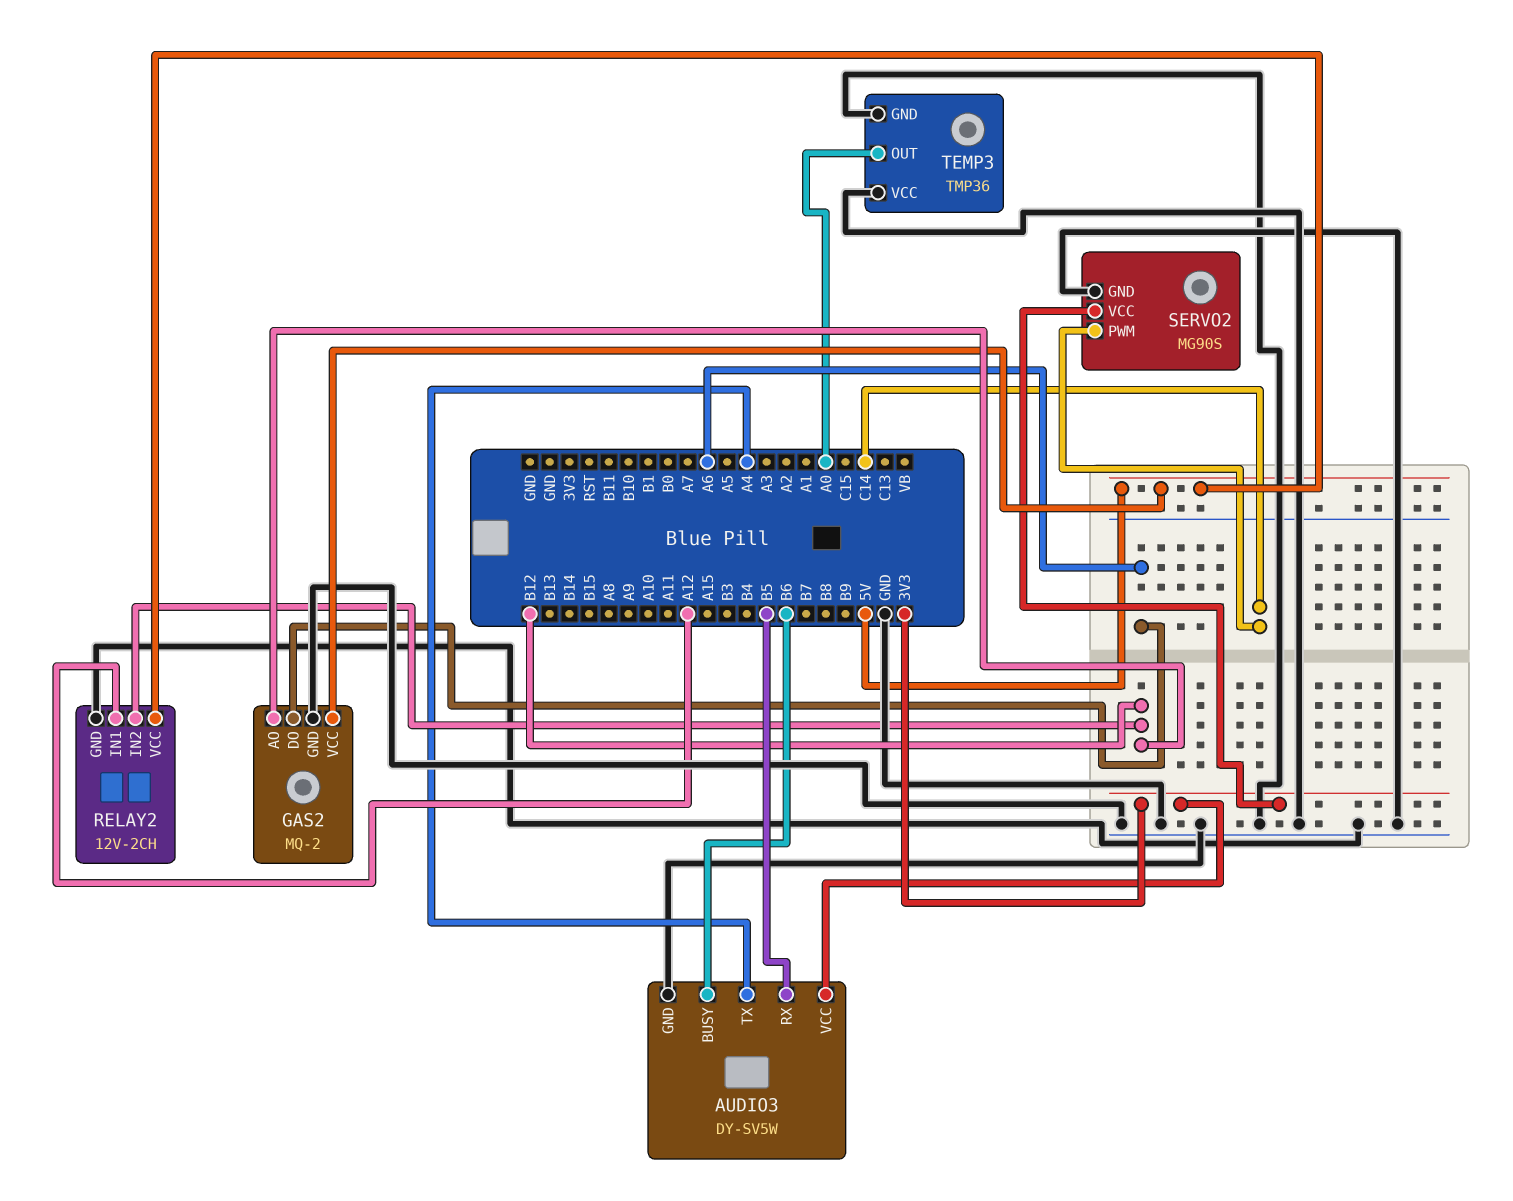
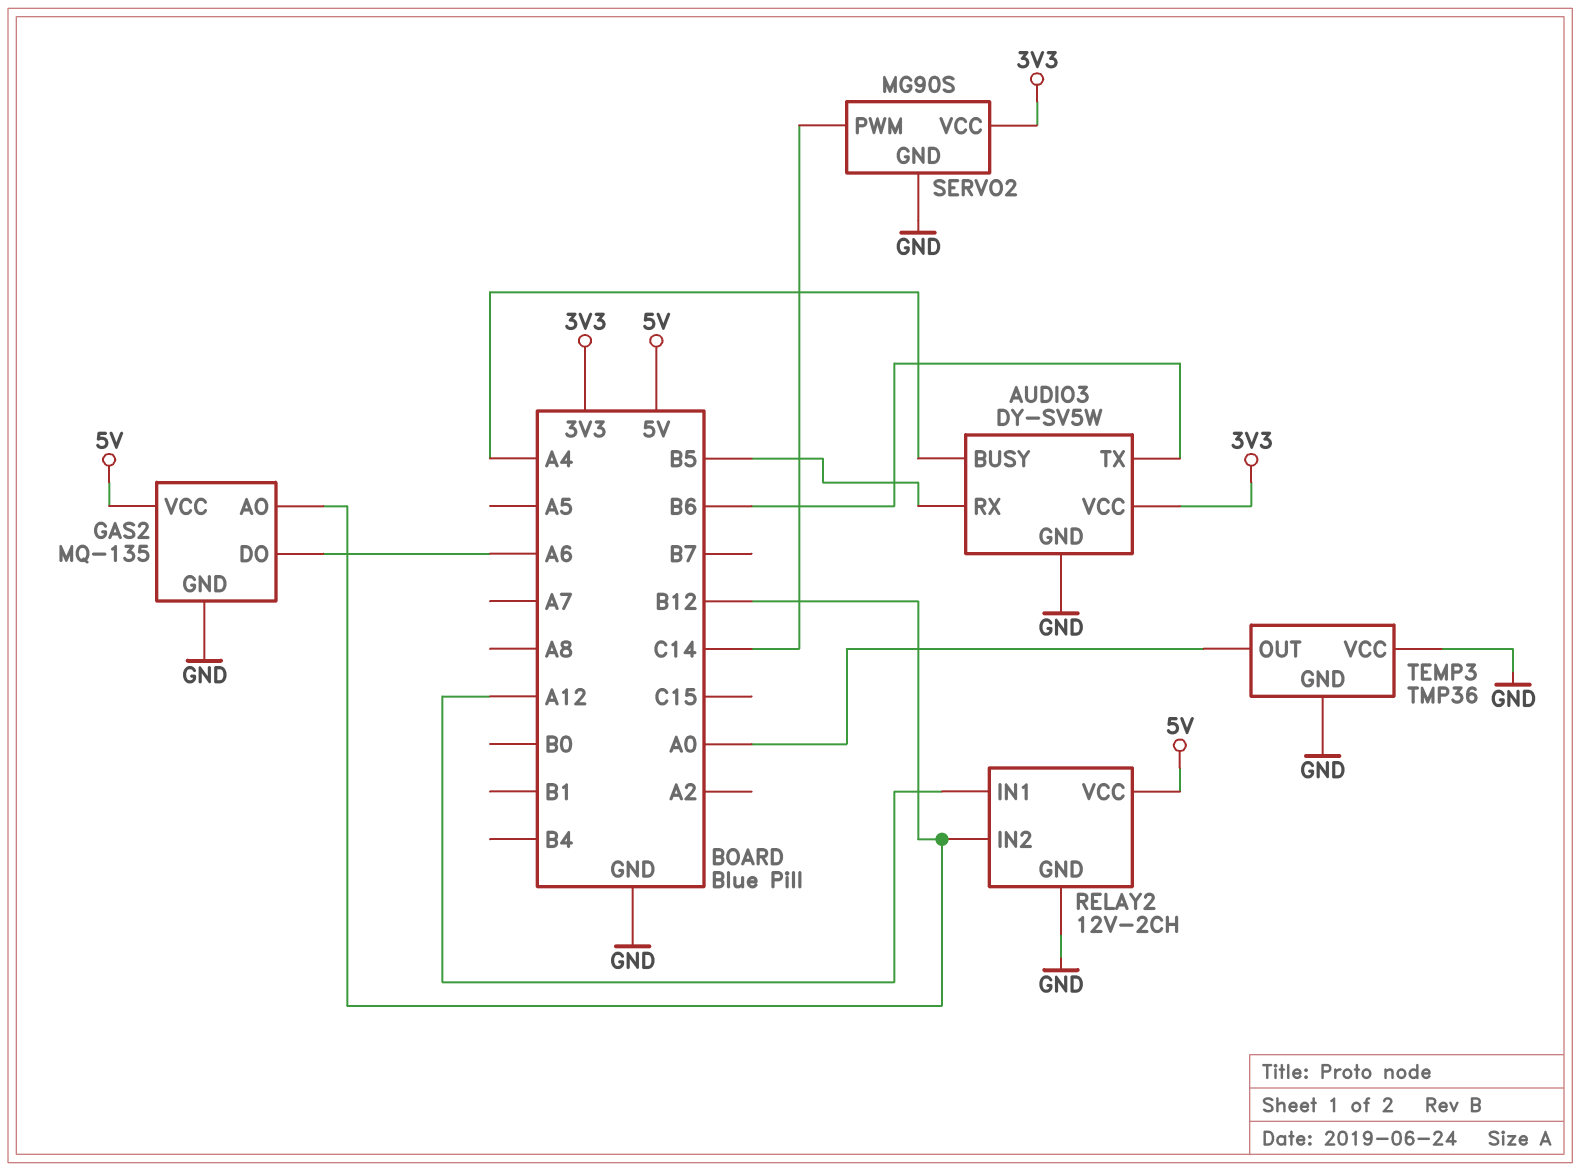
AUDIO3 pin BUSY: B6 -> A4
AUDIO3 pin TX: A4 -> B6
GAS2: MQ-2 -> MQ-135

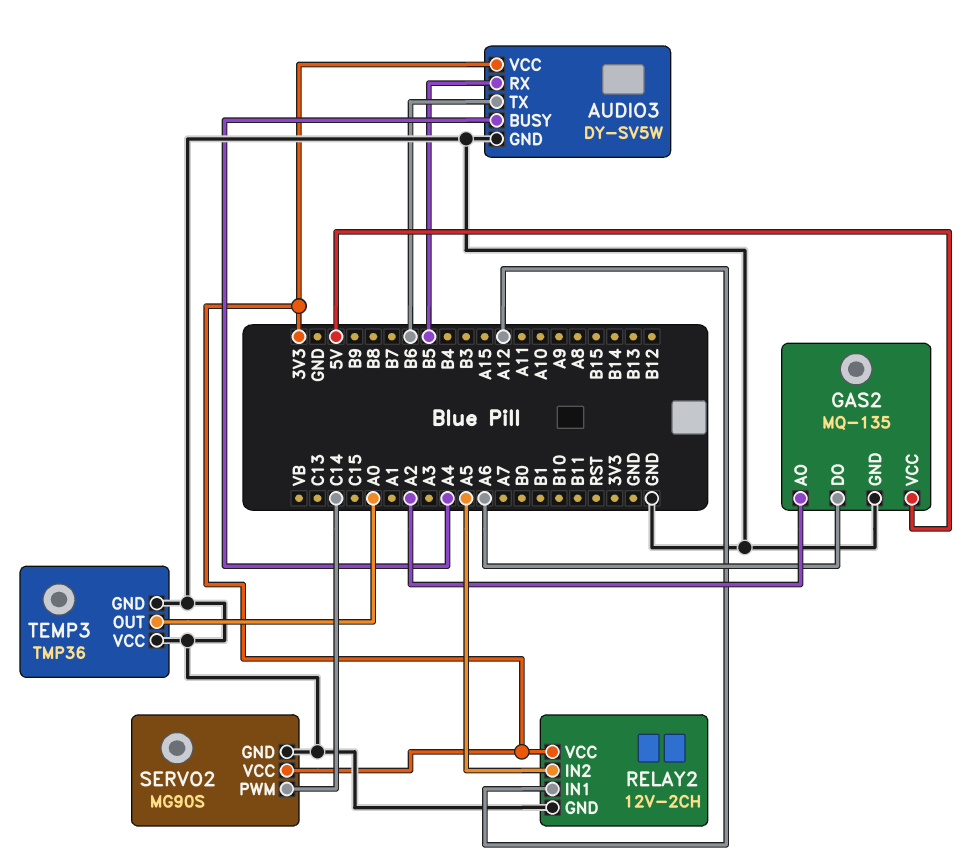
GAS2 pin AO: B12 -> A2
RELAY2 pin IN2: B12 -> A5
RELAY2 pin VCC: 5V -> 3V3

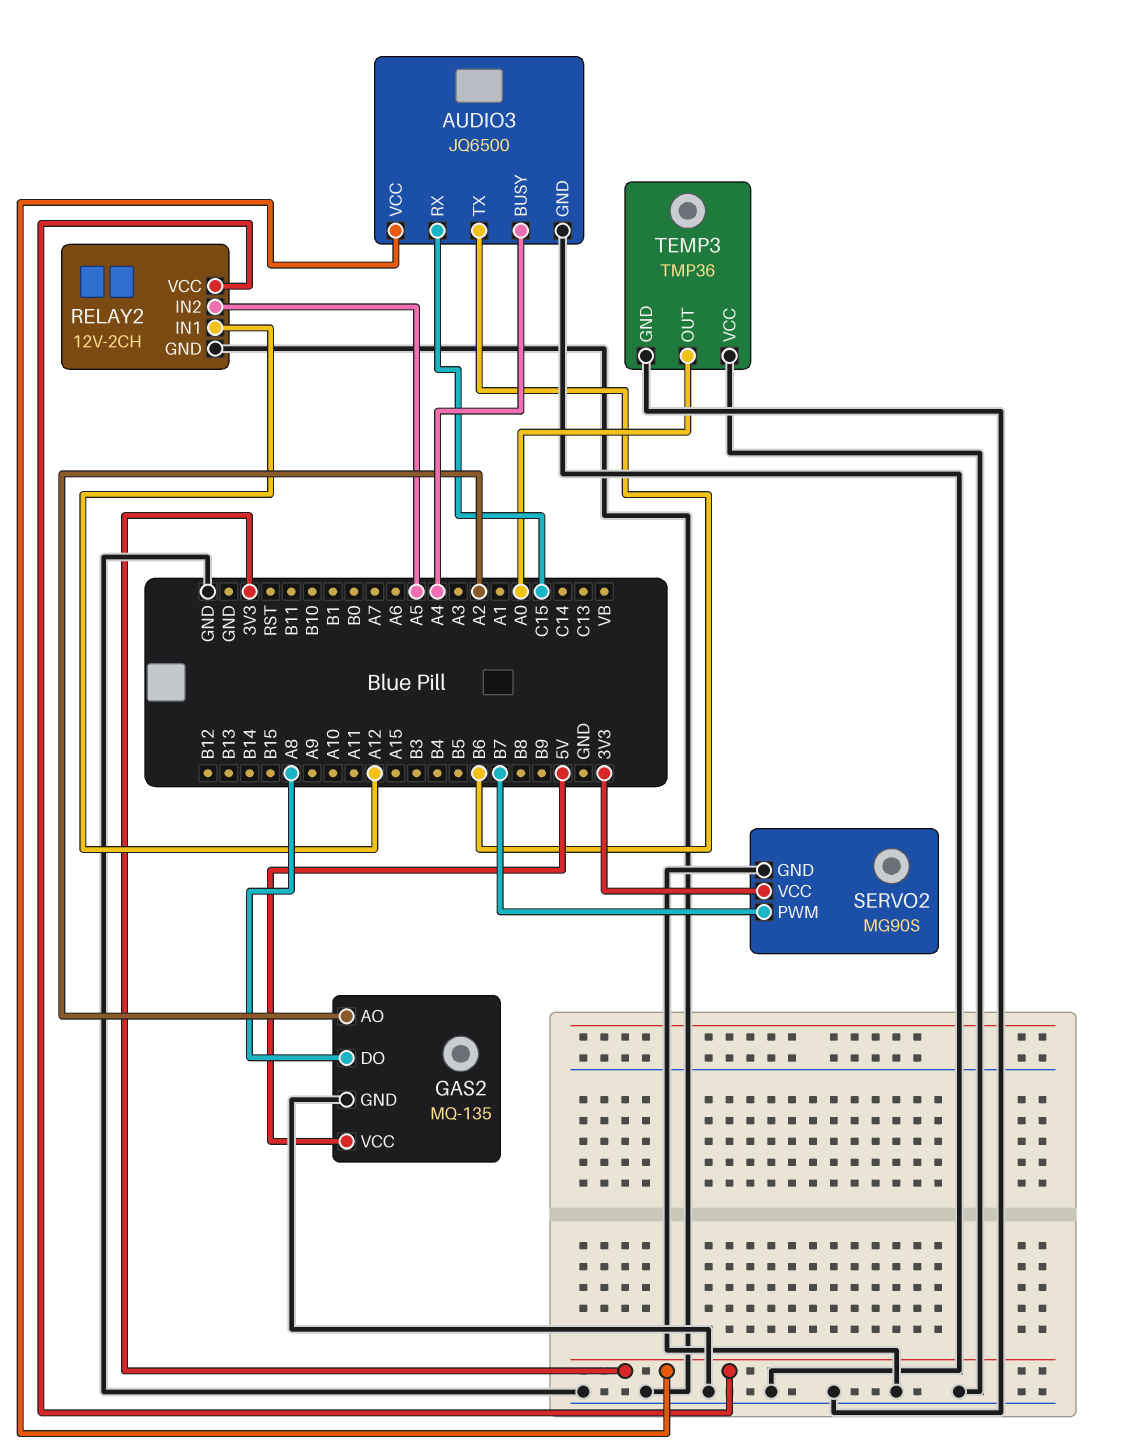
AUDIO3: DY-SV5W -> JQ6500
AUDIO3 pin RX: B5 -> C15
GAS2 pin DO: A6 -> A8
SERVO2 pin PWM: C14 -> B7

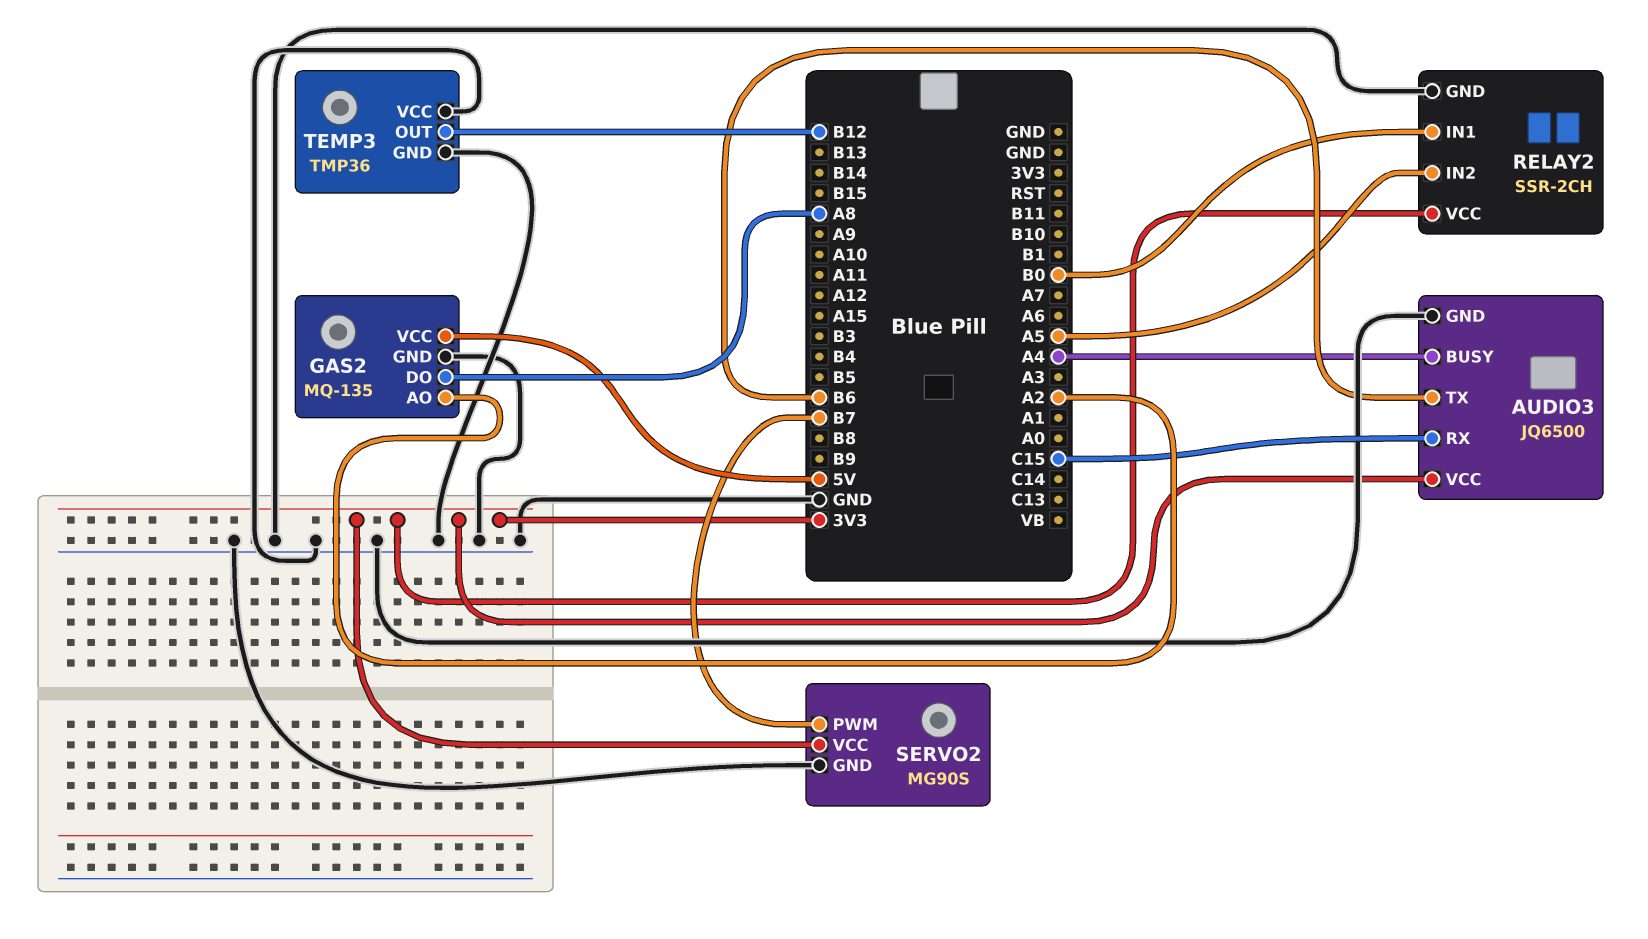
RELAY2: 12V-2CH -> SSR-2CH
RELAY2 pin IN1: A12 -> B0
TEMP3 pin OUT: A0 -> B12

